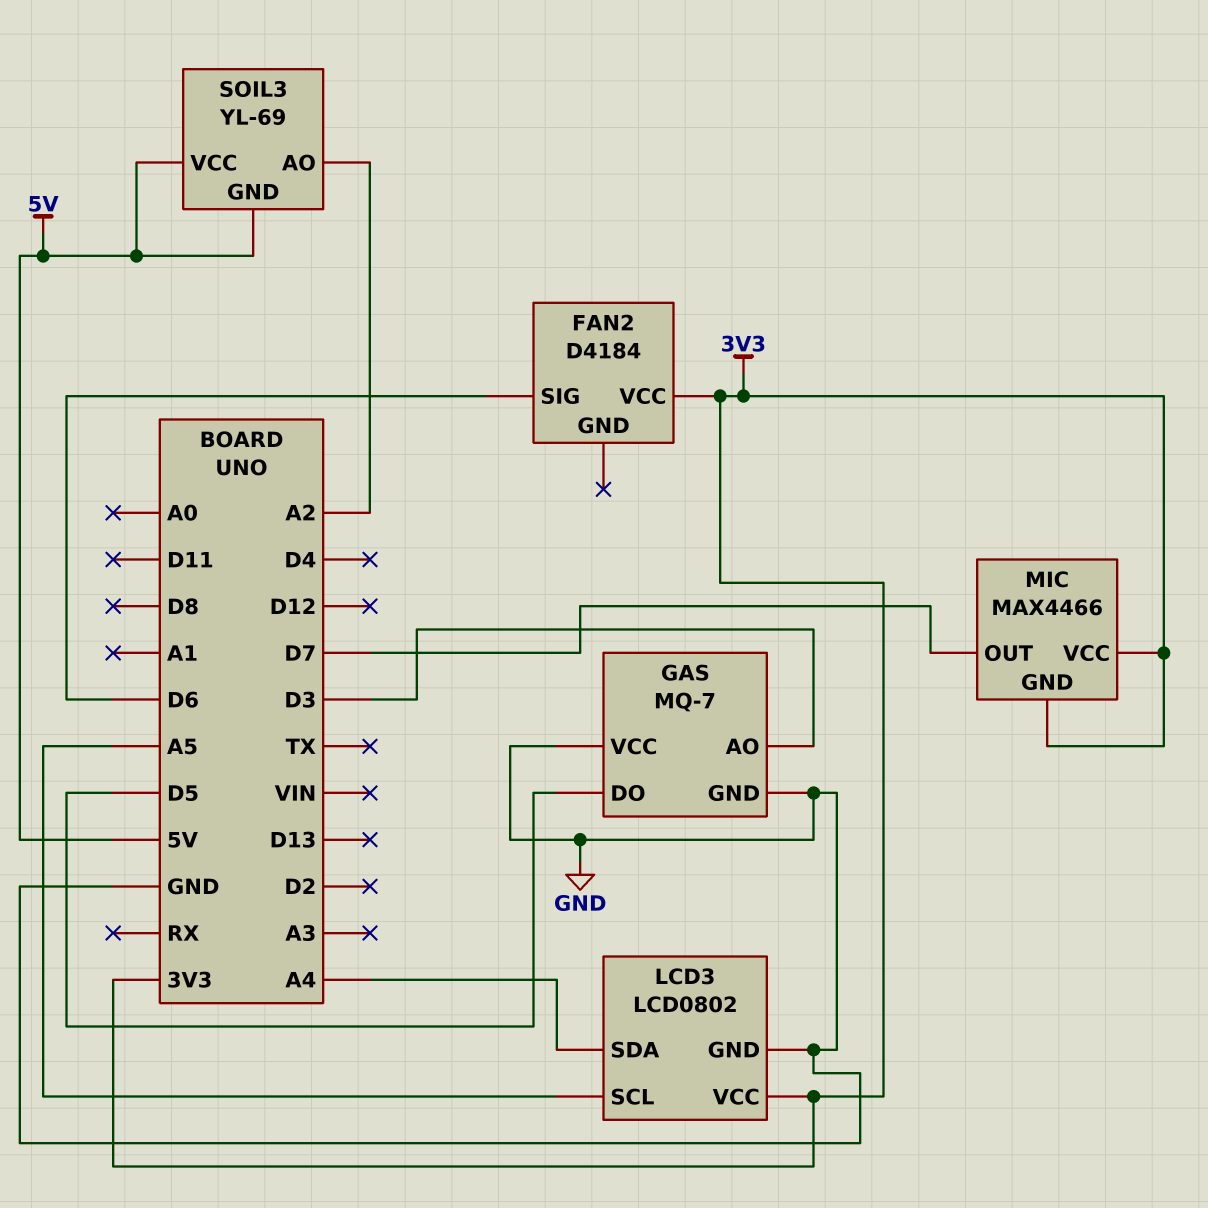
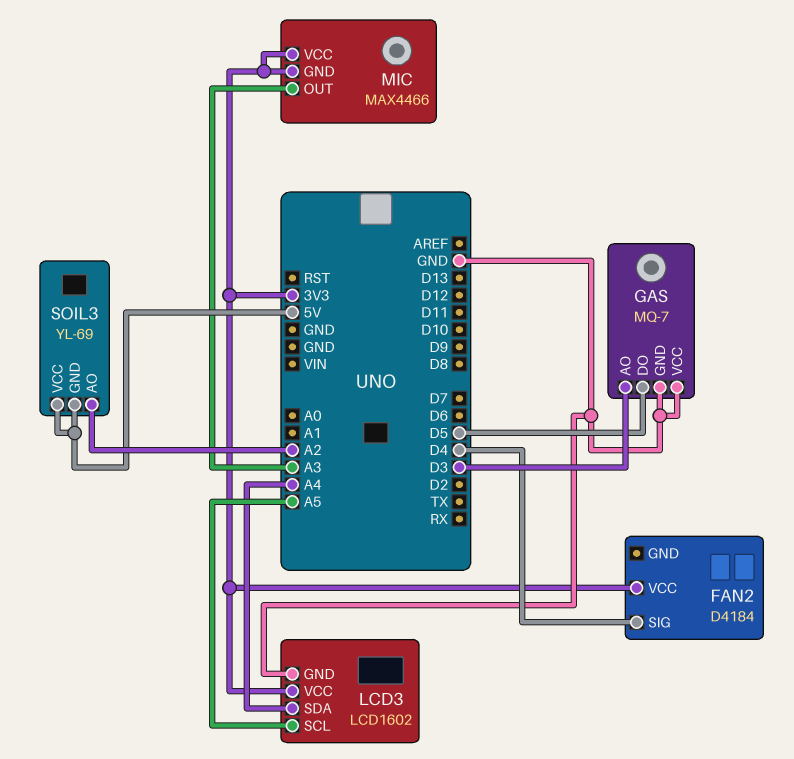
FAN2 pin SIG: D6 -> D4
LCD3: LCD0802 -> LCD1602
MIC pin OUT: D7 -> A3

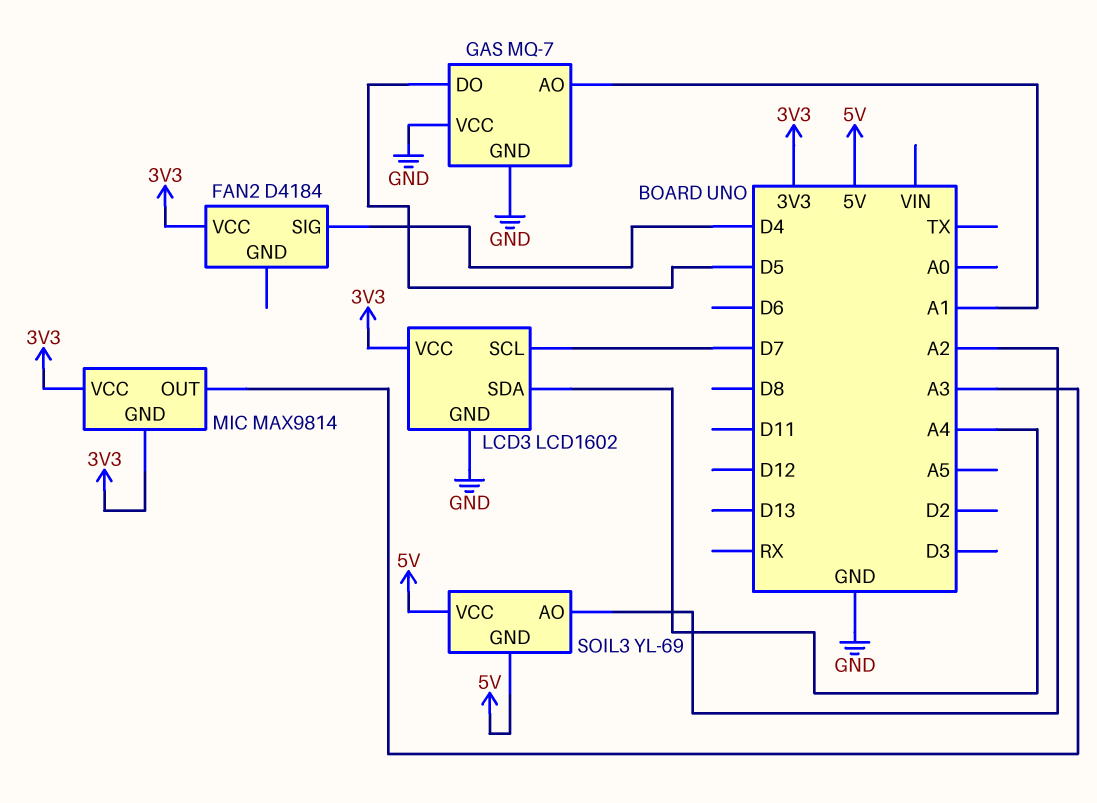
GAS pin AO: D3 -> A1
LCD3 pin SCL: A5 -> D7
MIC: MAX4466 -> MAX9814

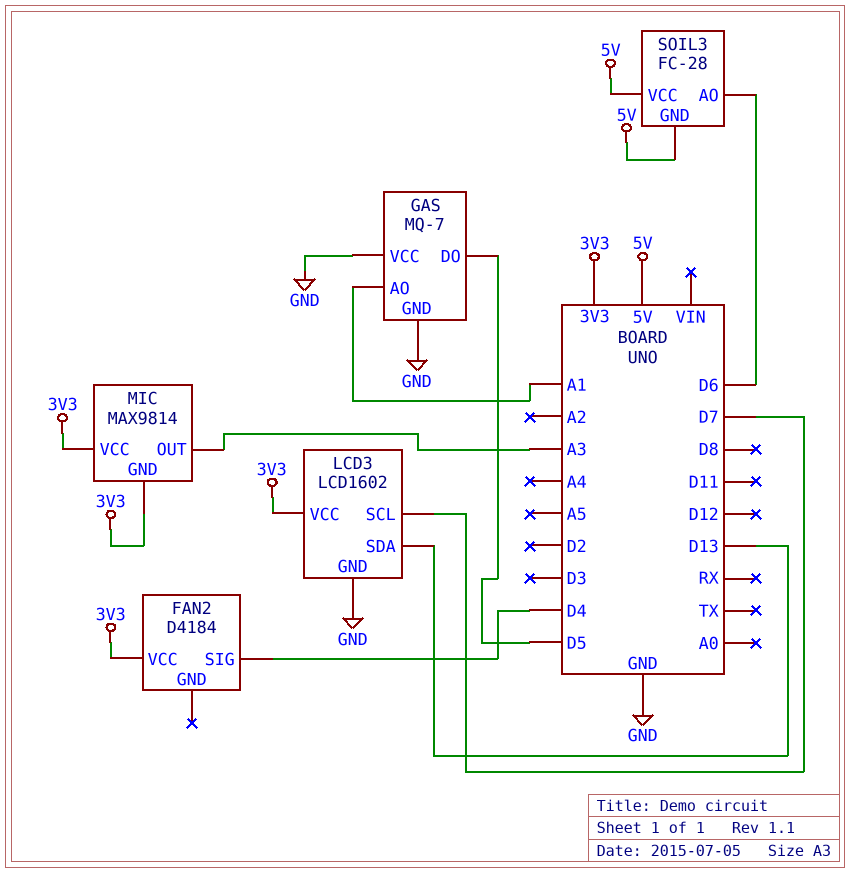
LCD3 pin SDA: A4 -> D13
SOIL3: YL-69 -> FC-28
SOIL3 pin AO: A2 -> D6

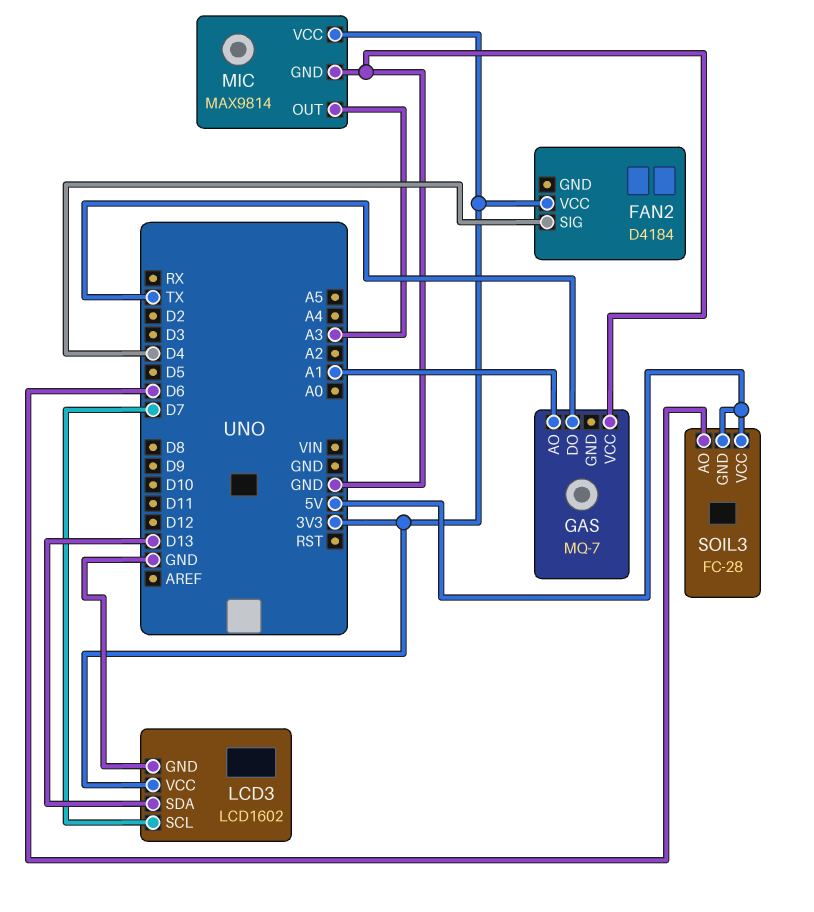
GAS pin DO: D5 -> TX
GAS pin GND: GND -> none
MIC pin GND: 3V3 -> GND

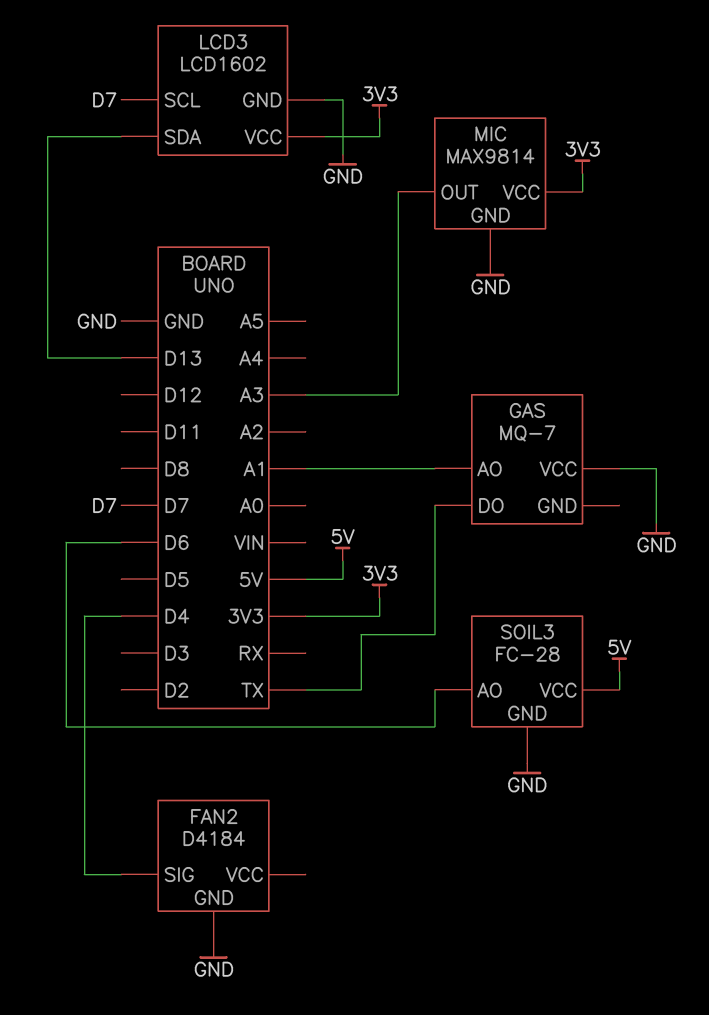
FAN2 pin GND: none -> GND
FAN2 pin VCC: 3V3 -> none
SOIL3 pin GND: 5V -> GND

